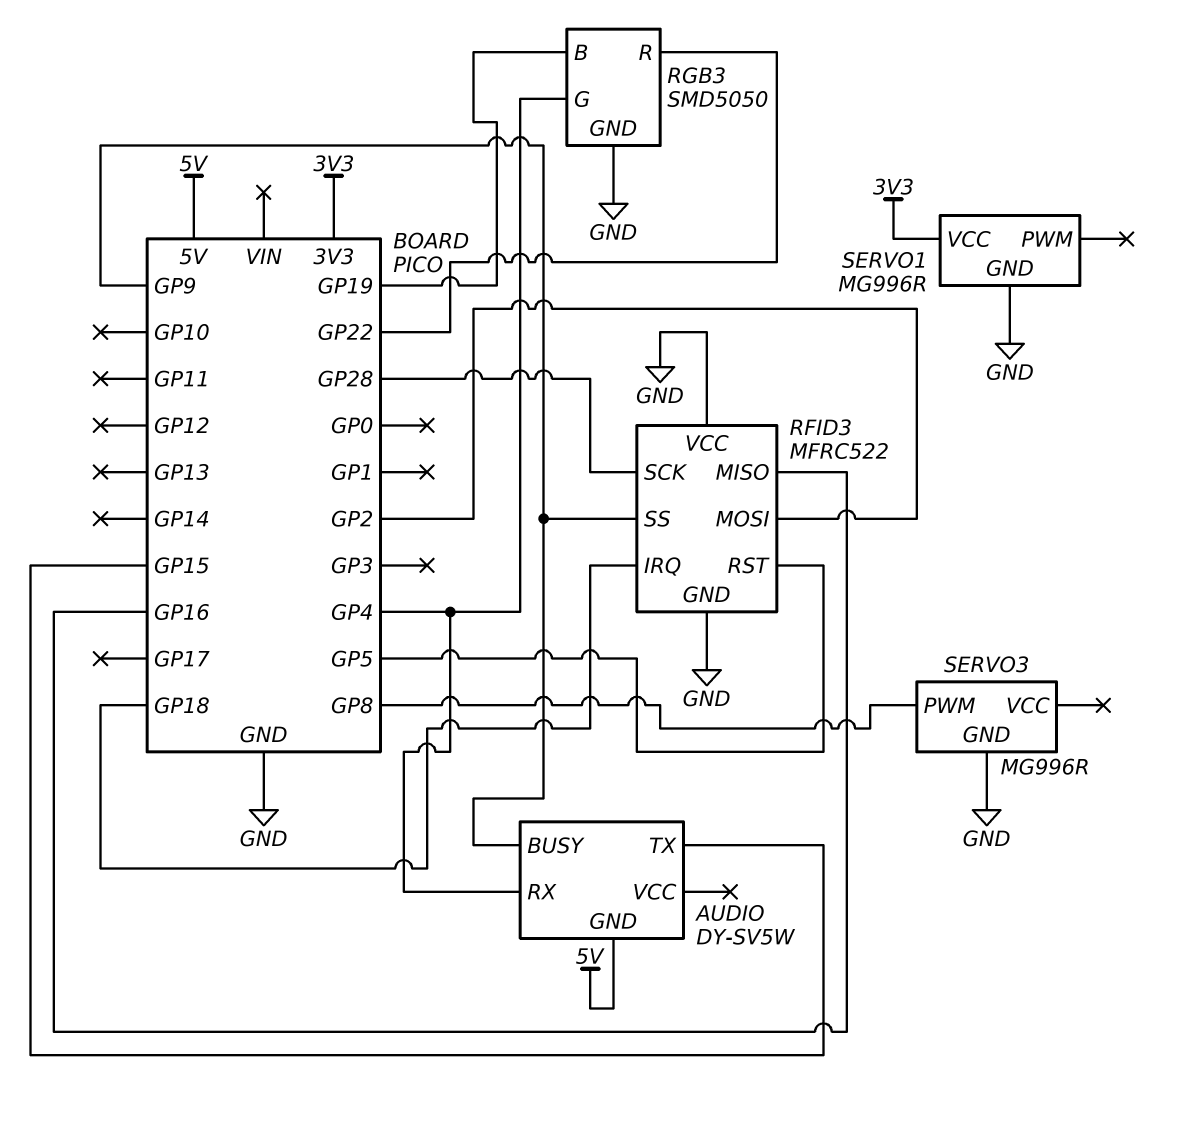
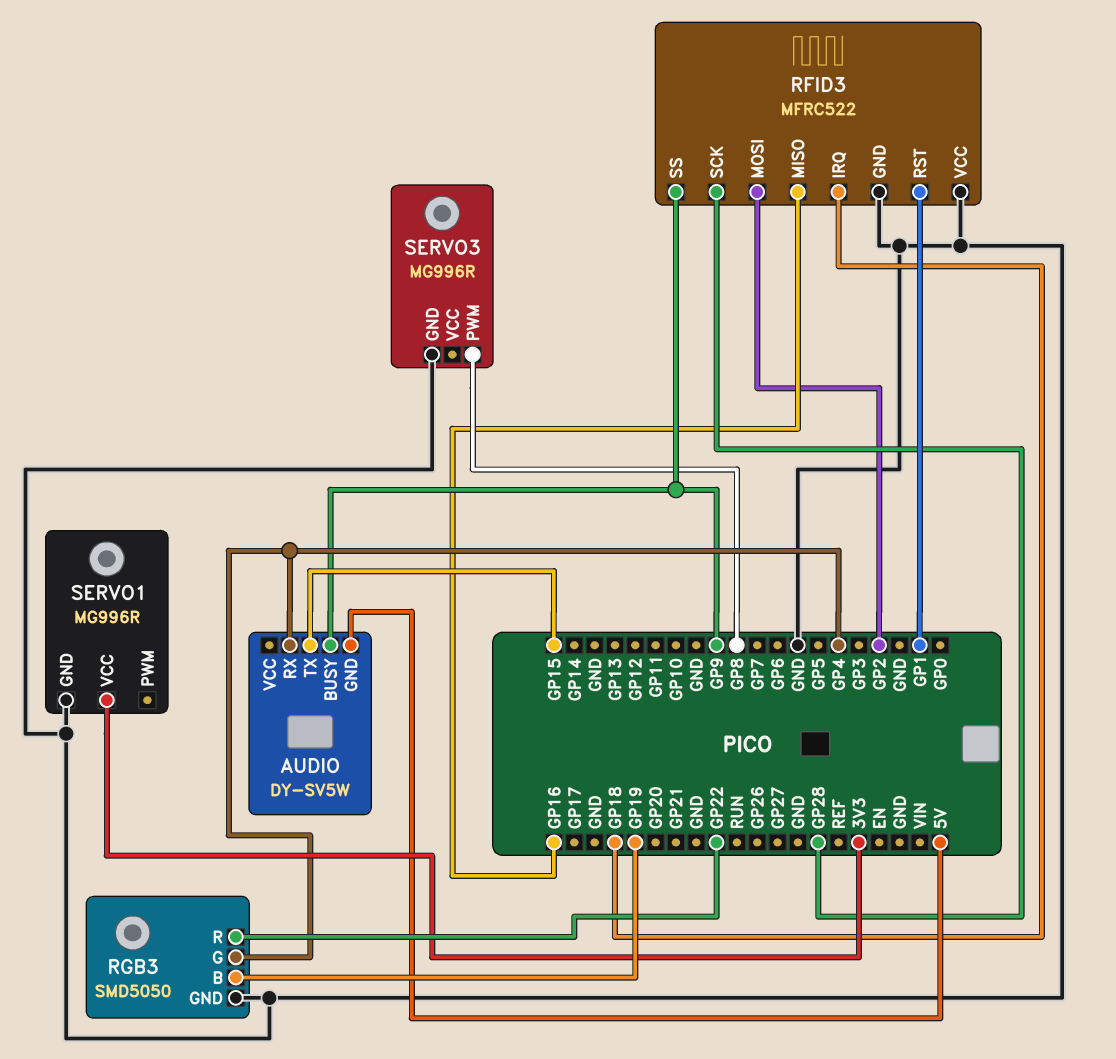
RFID3 pin RST: GP5 -> GP1

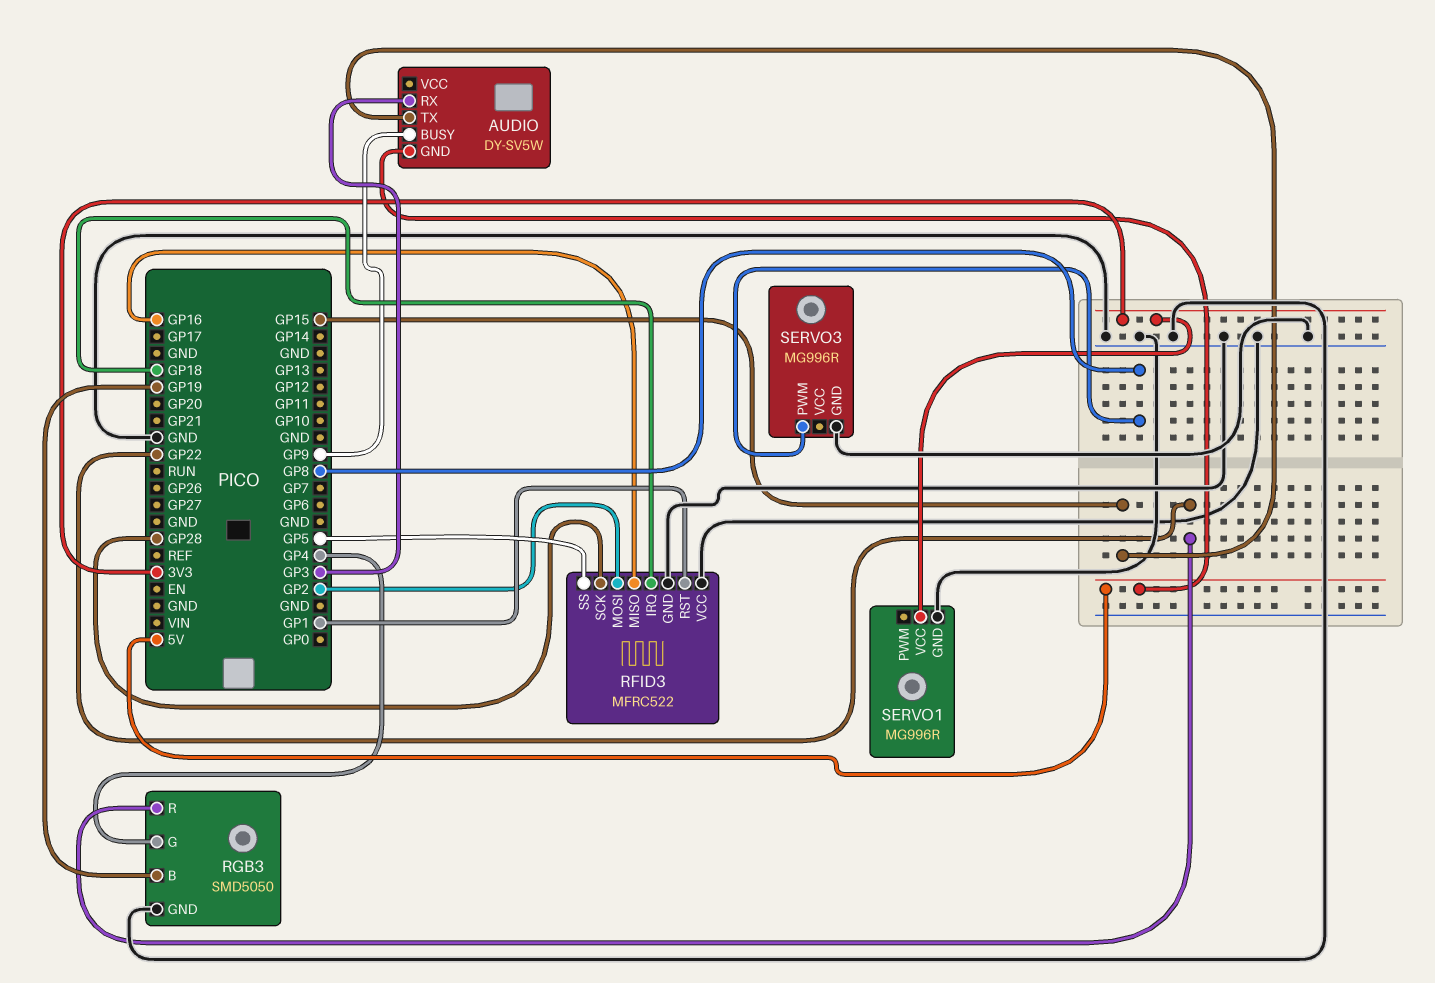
AUDIO pin RX: GP4 -> GP3
RFID3 pin SS: GP9 -> GP5

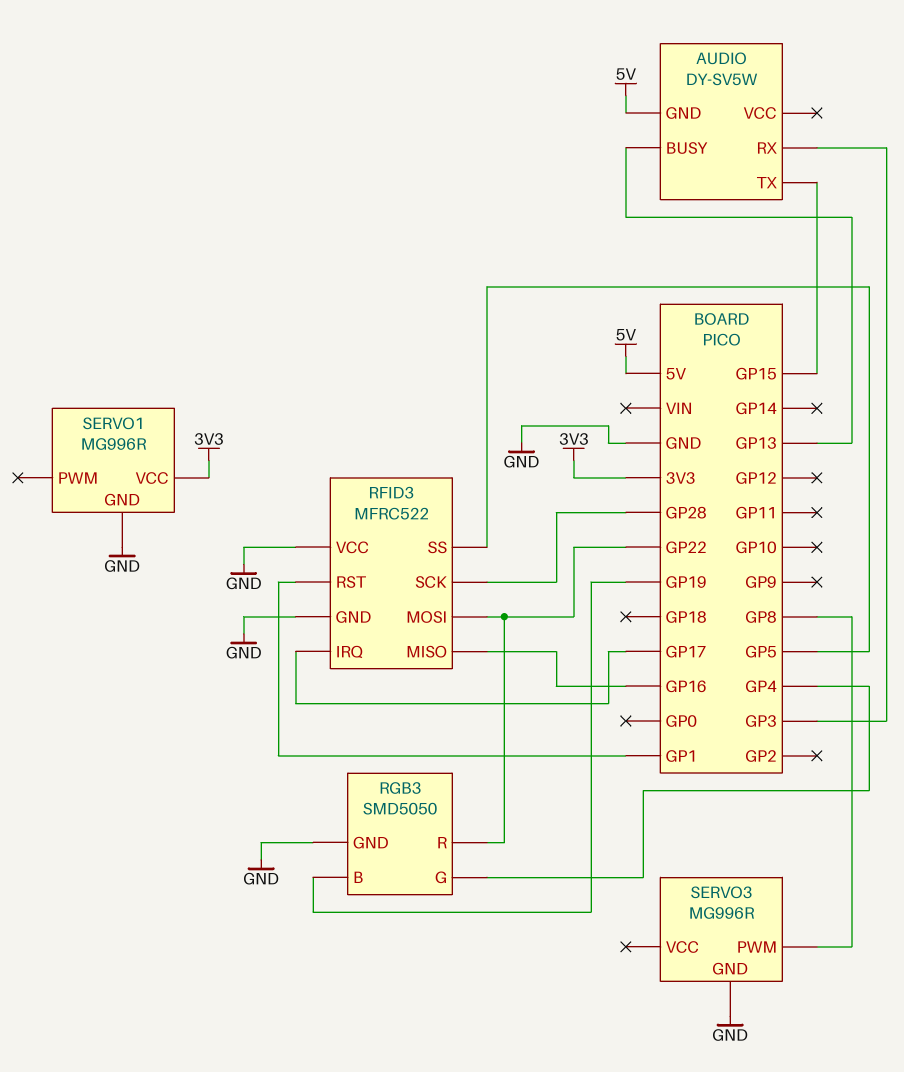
AUDIO pin BUSY: GP9 -> GP13
RFID3 pin IRQ: GP18 -> GP17
RFID3 pin MOSI: GP2 -> GP22

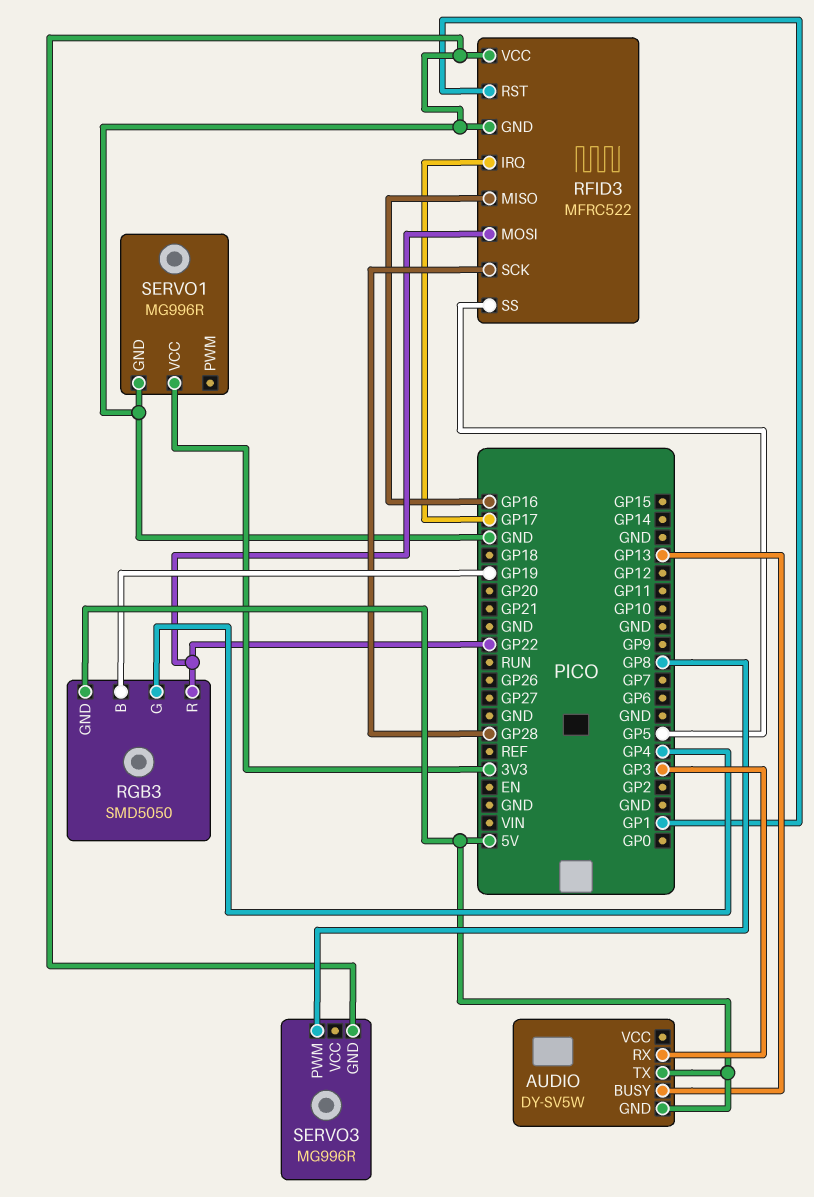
AUDIO pin TX: GP15 -> 5V
RGB3 pin GND: GND -> 5V

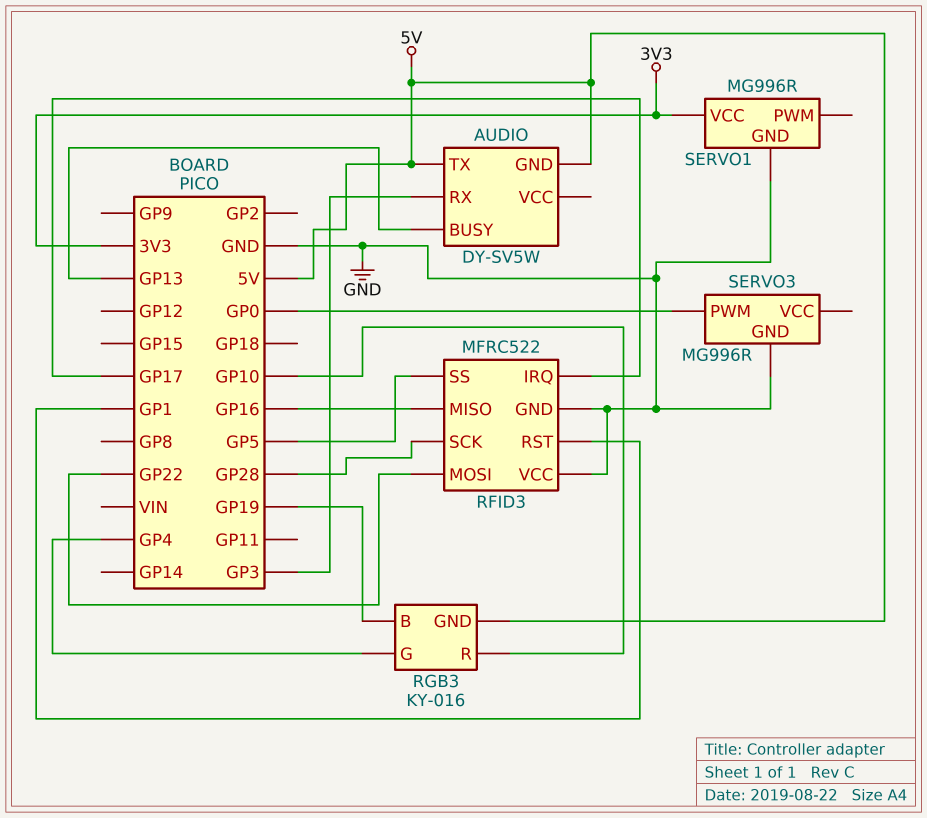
RGB3: SMD5050 -> KY-016
RGB3 pin R: GP22 -> GP10
SERVO3 pin PWM: GP8 -> GP0

